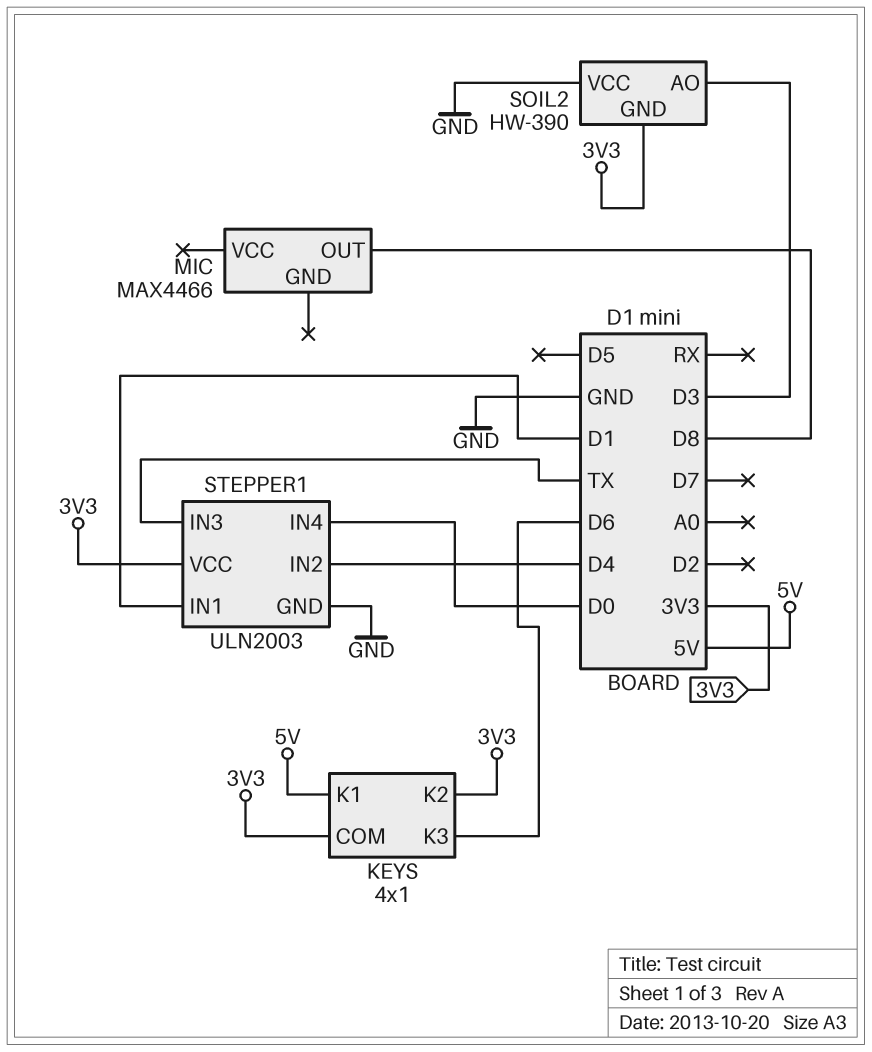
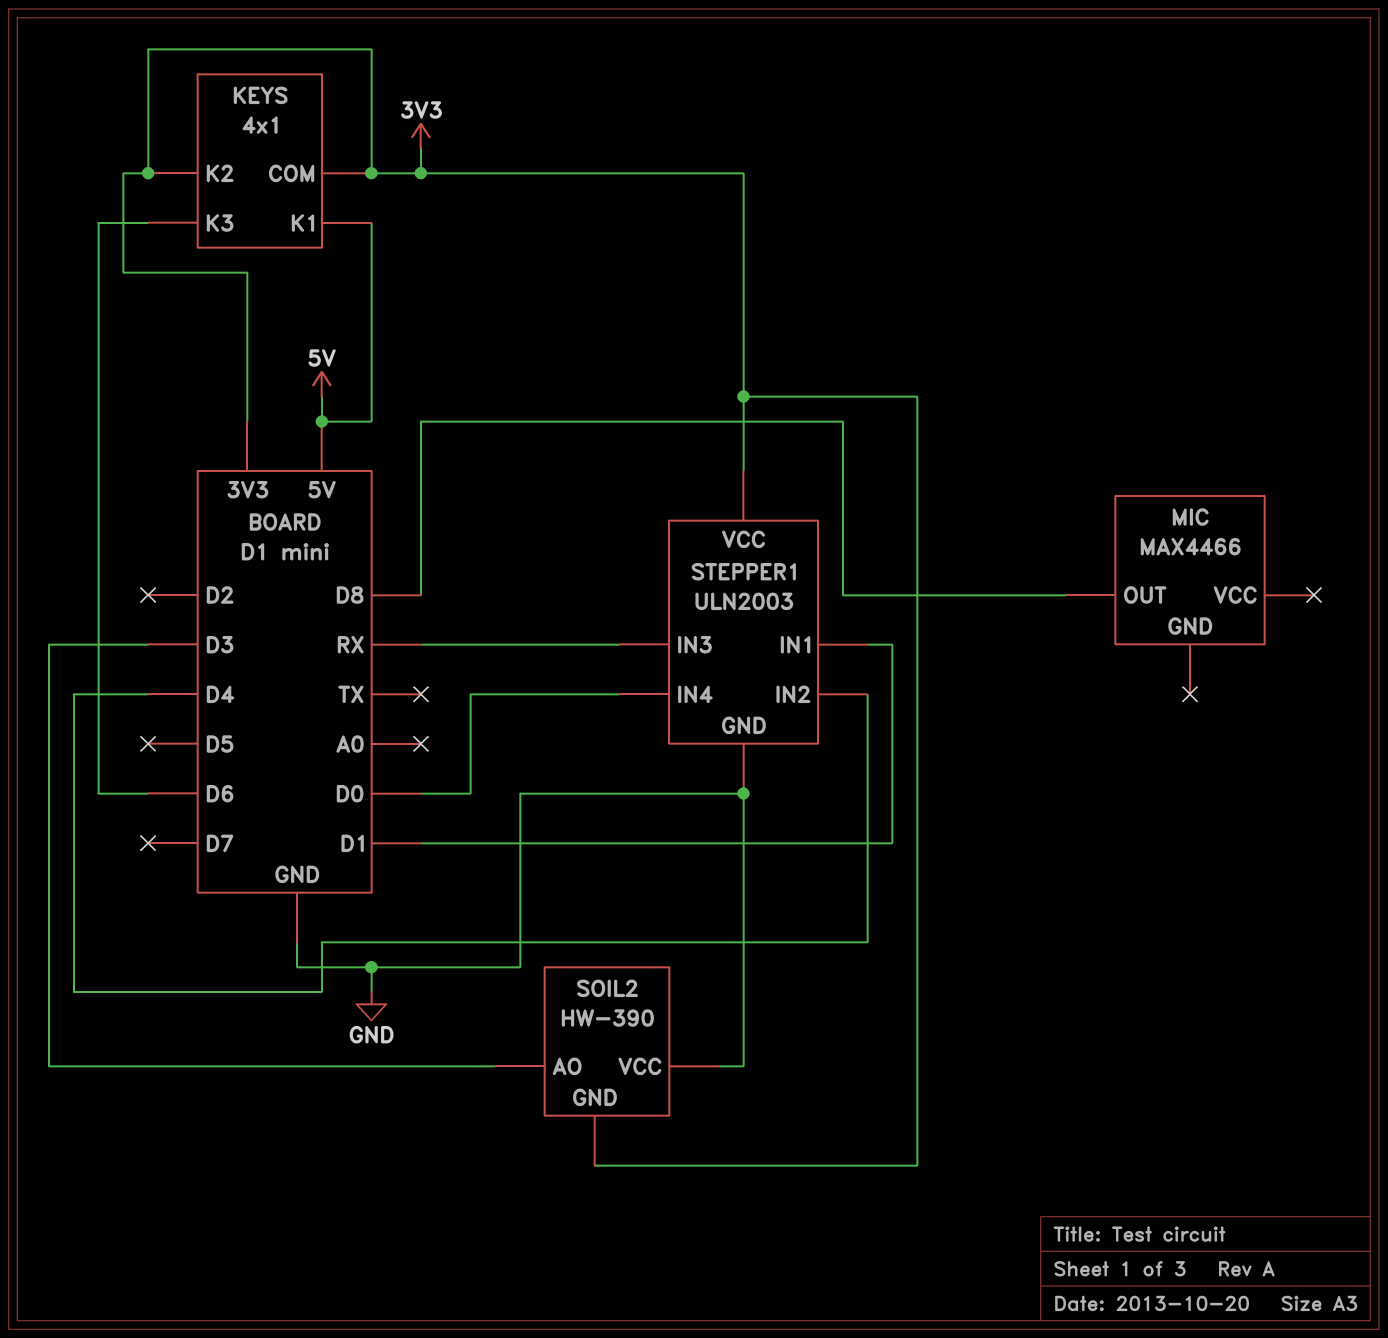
STEPPER1 pin IN3: TX -> RX

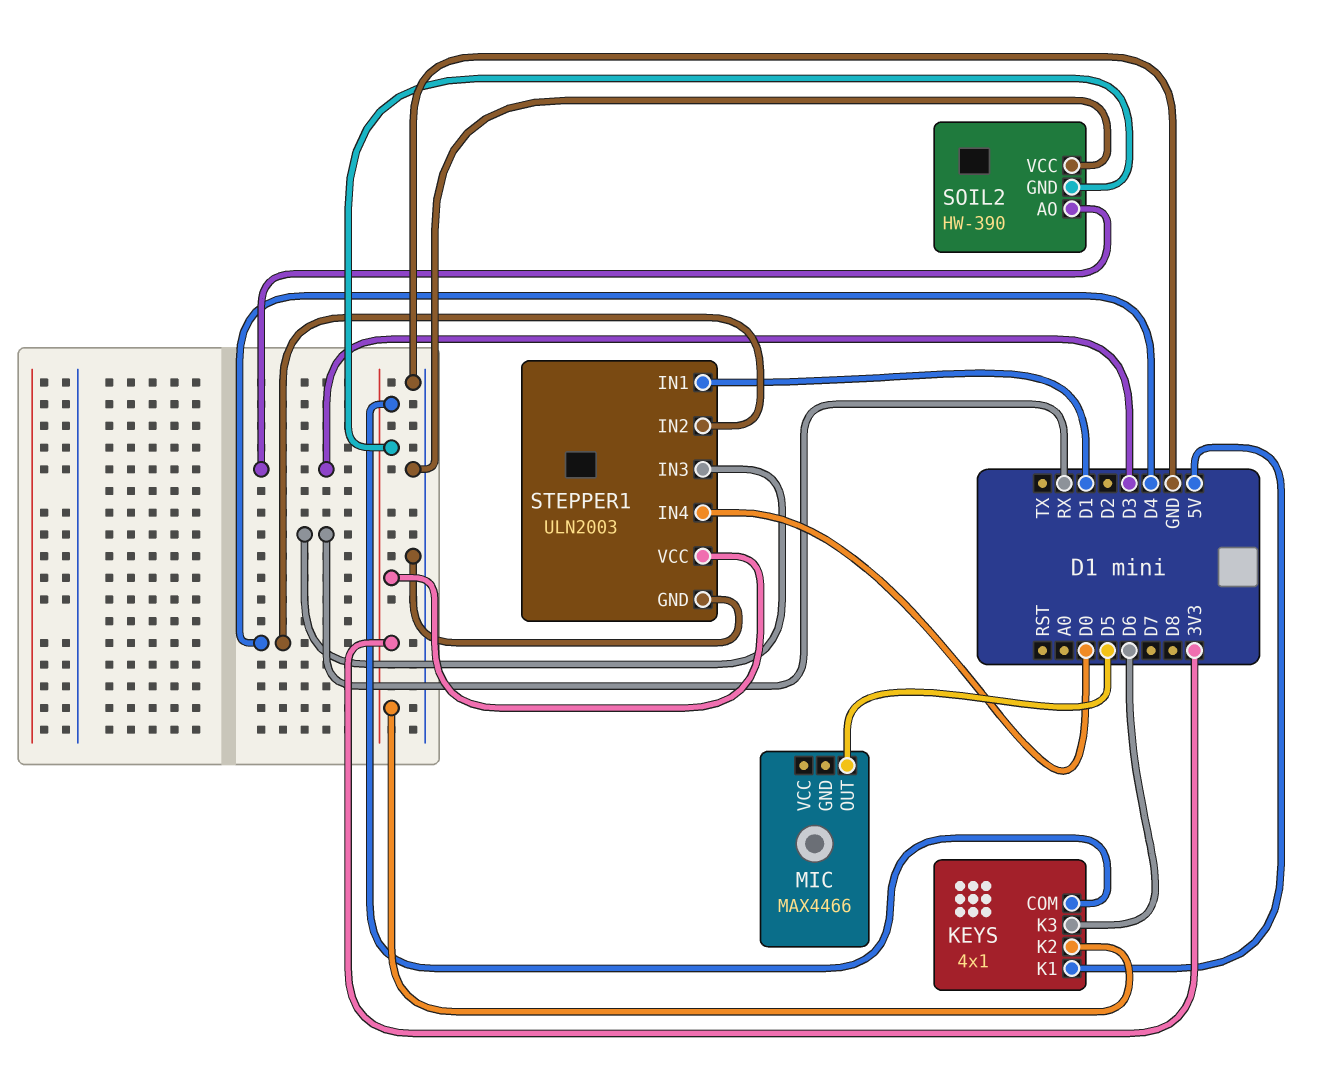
MIC pin OUT: D8 -> D5

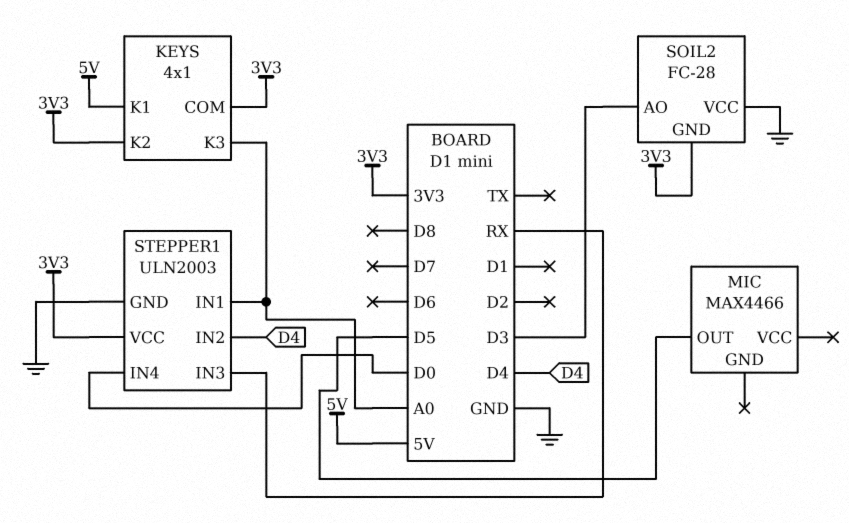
KEYS pin K3: D6 -> A0
SOIL2: HW-390 -> FC-28
STEPPER1 pin IN1: D1 -> A0

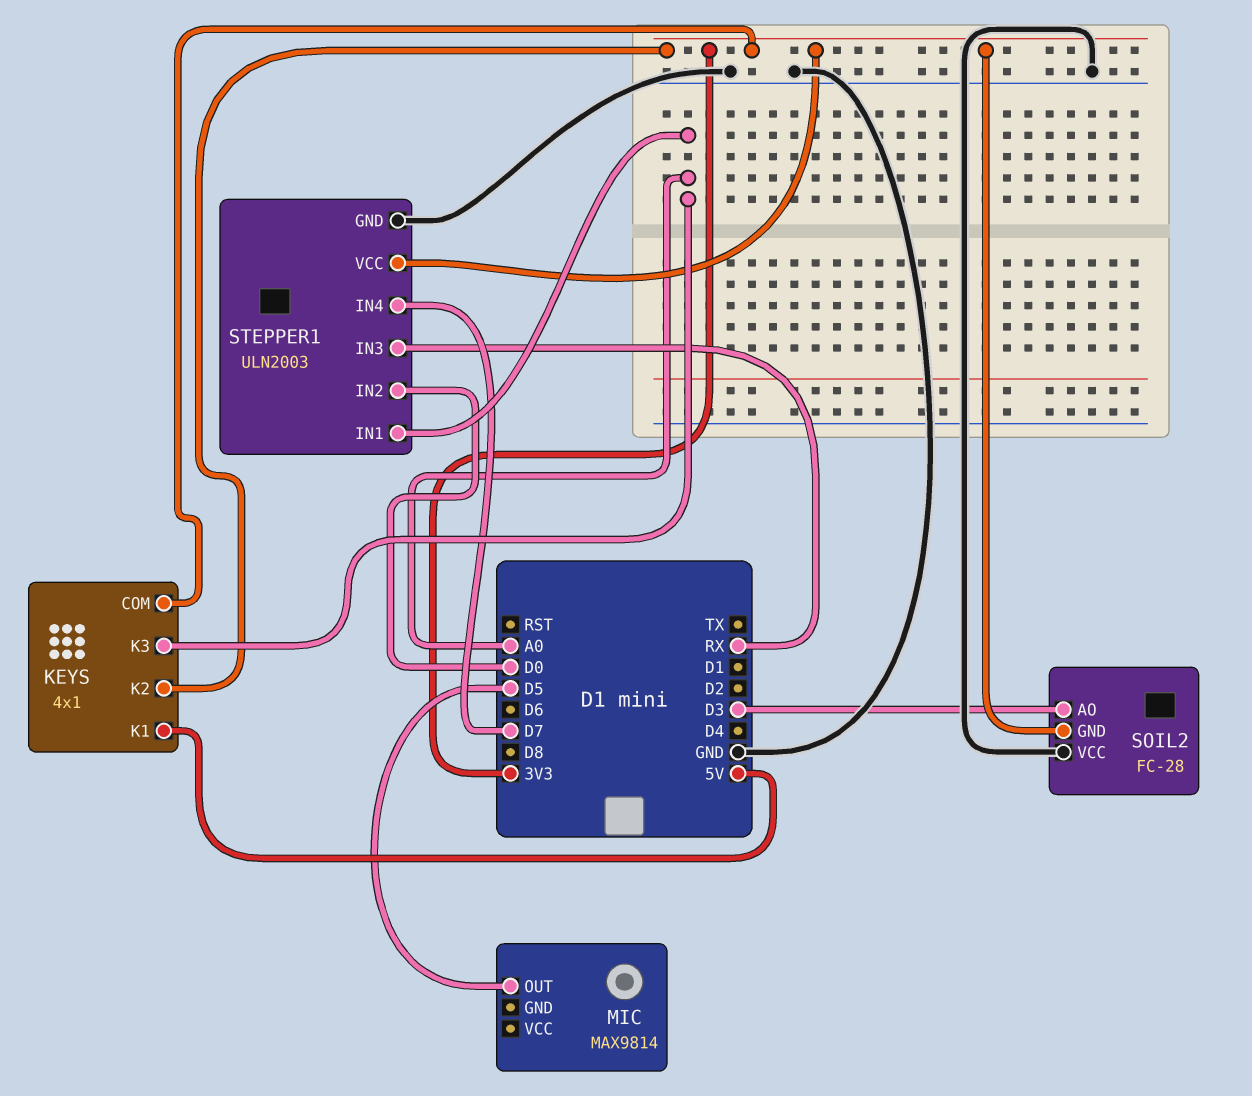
MIC: MAX4466 -> MAX9814
STEPPER1 pin IN2: D4 -> D0
STEPPER1 pin IN4: D0 -> D7

